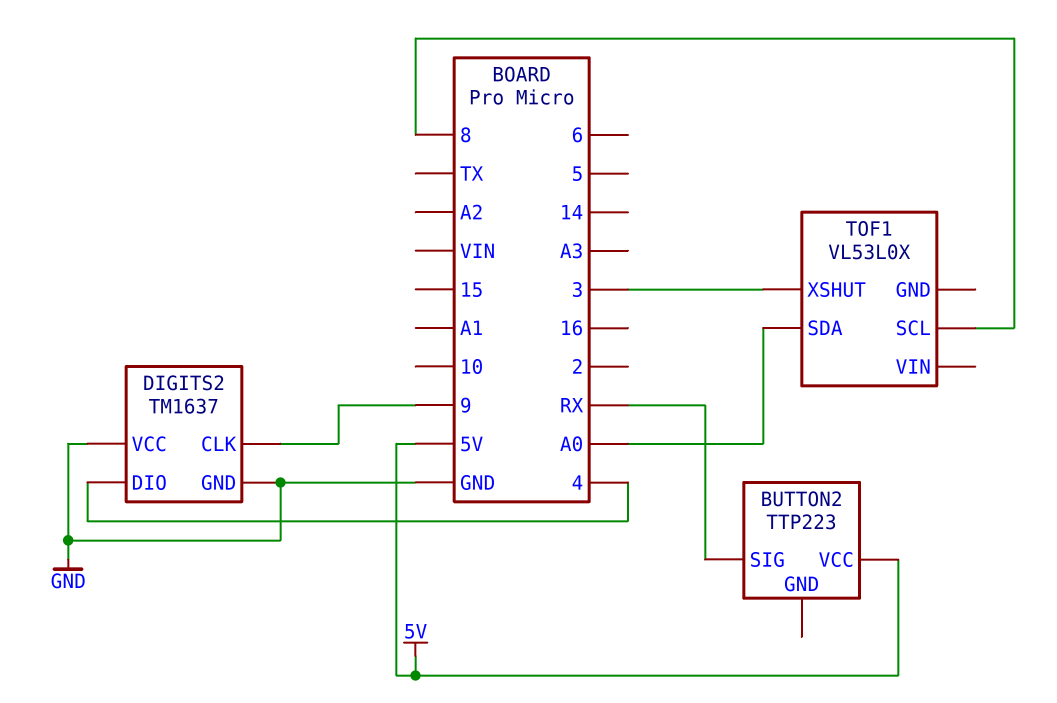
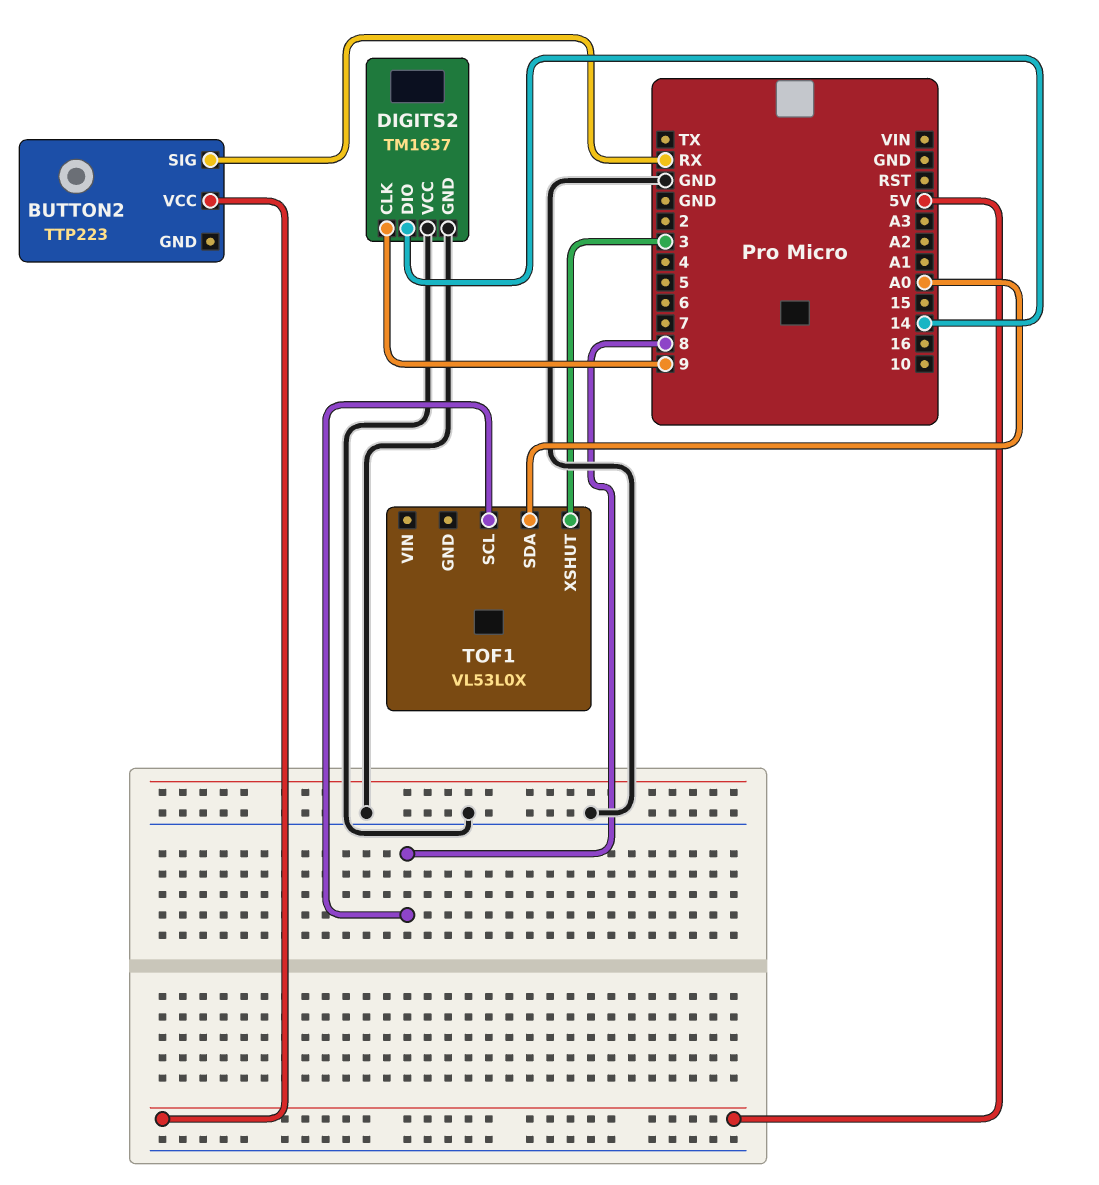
DIGITS2 pin DIO: 4 -> 14

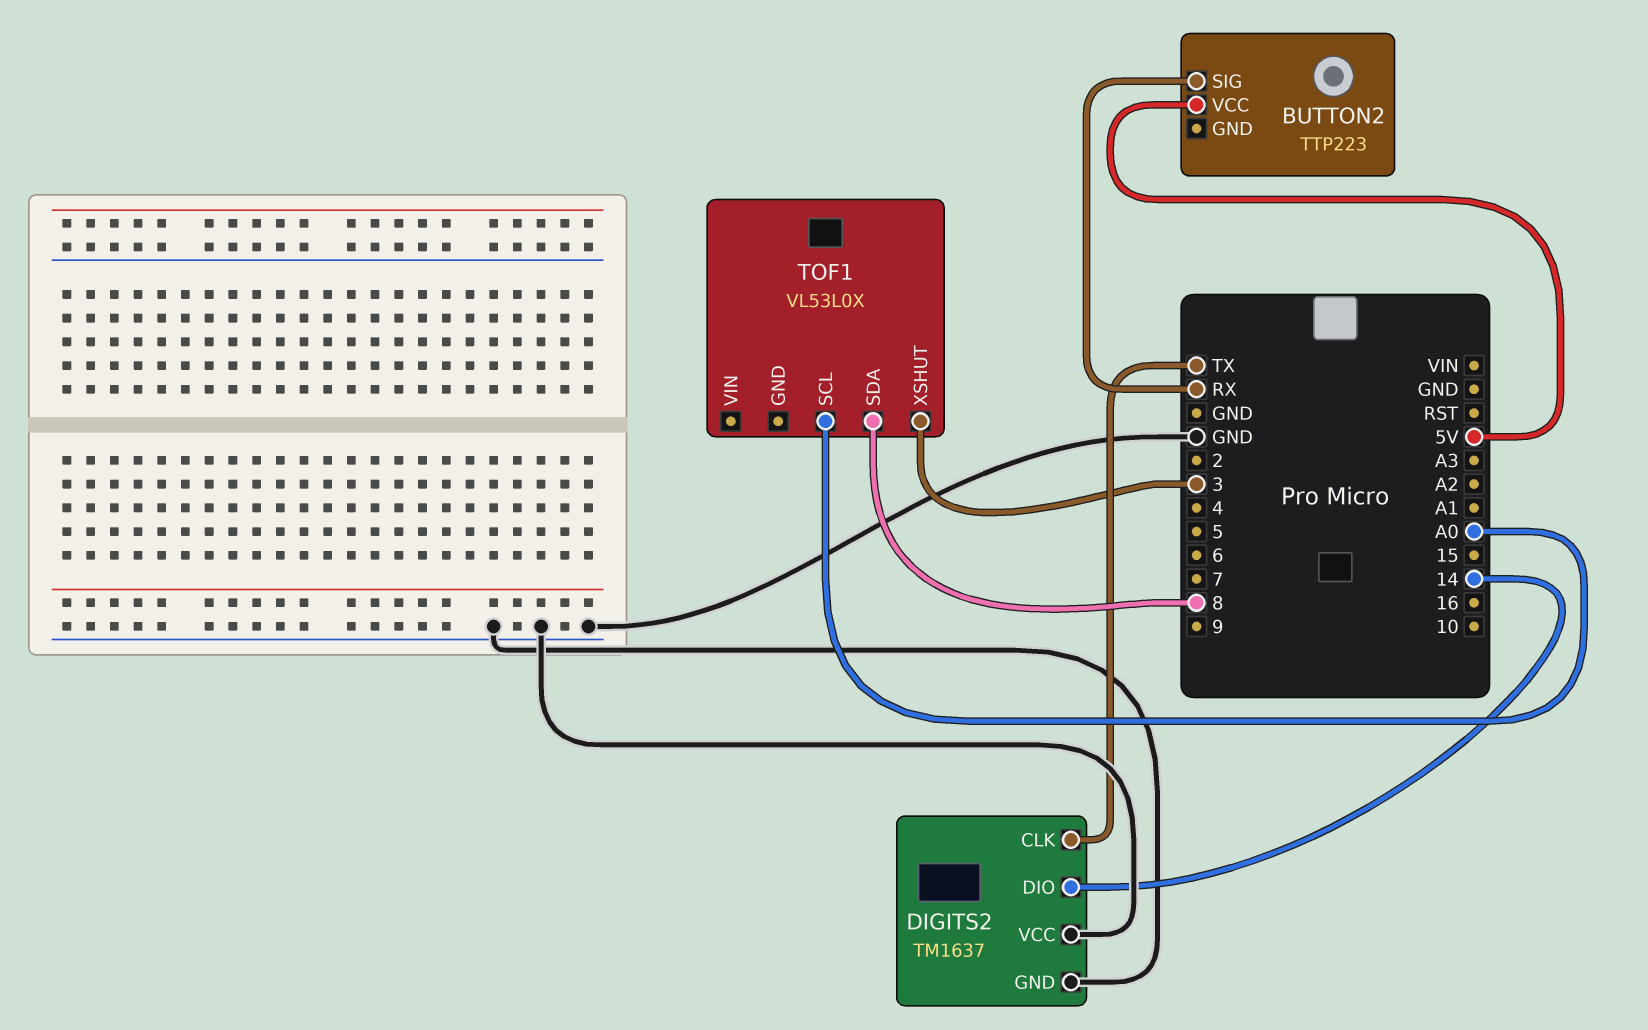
DIGITS2 pin CLK: 9 -> TX
TOF1 pin SCL: 8 -> A0
TOF1 pin SDA: A0 -> 8

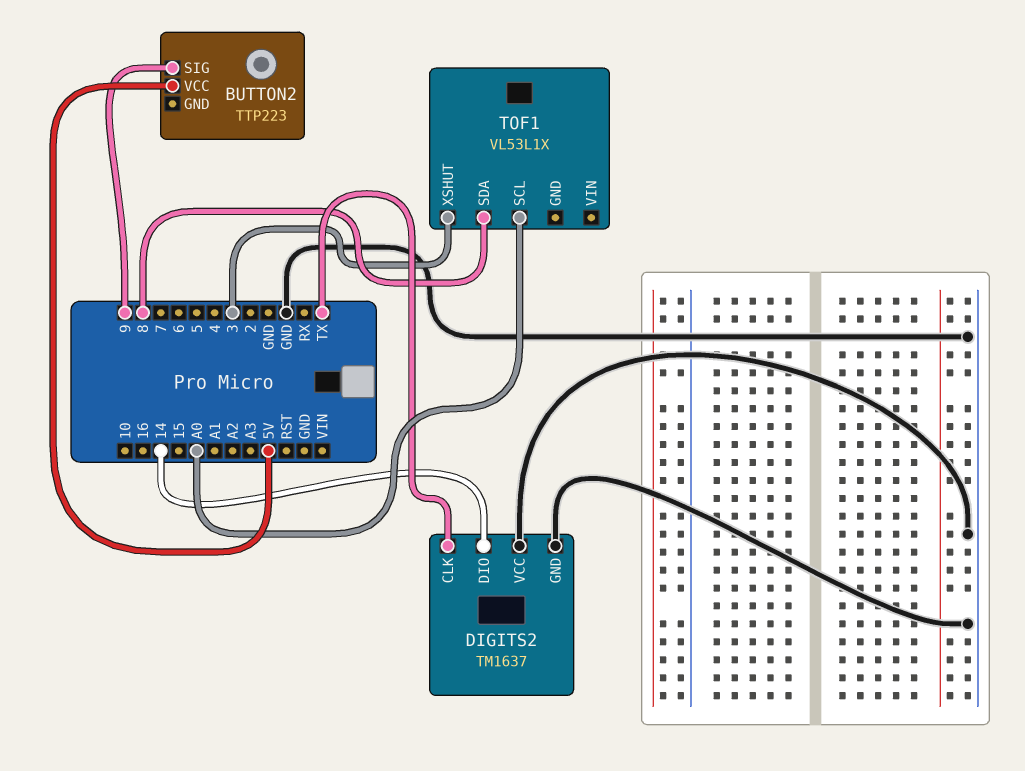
BUTTON2 pin SIG: RX -> 9
TOF1: VL53L0X -> VL53L1X

